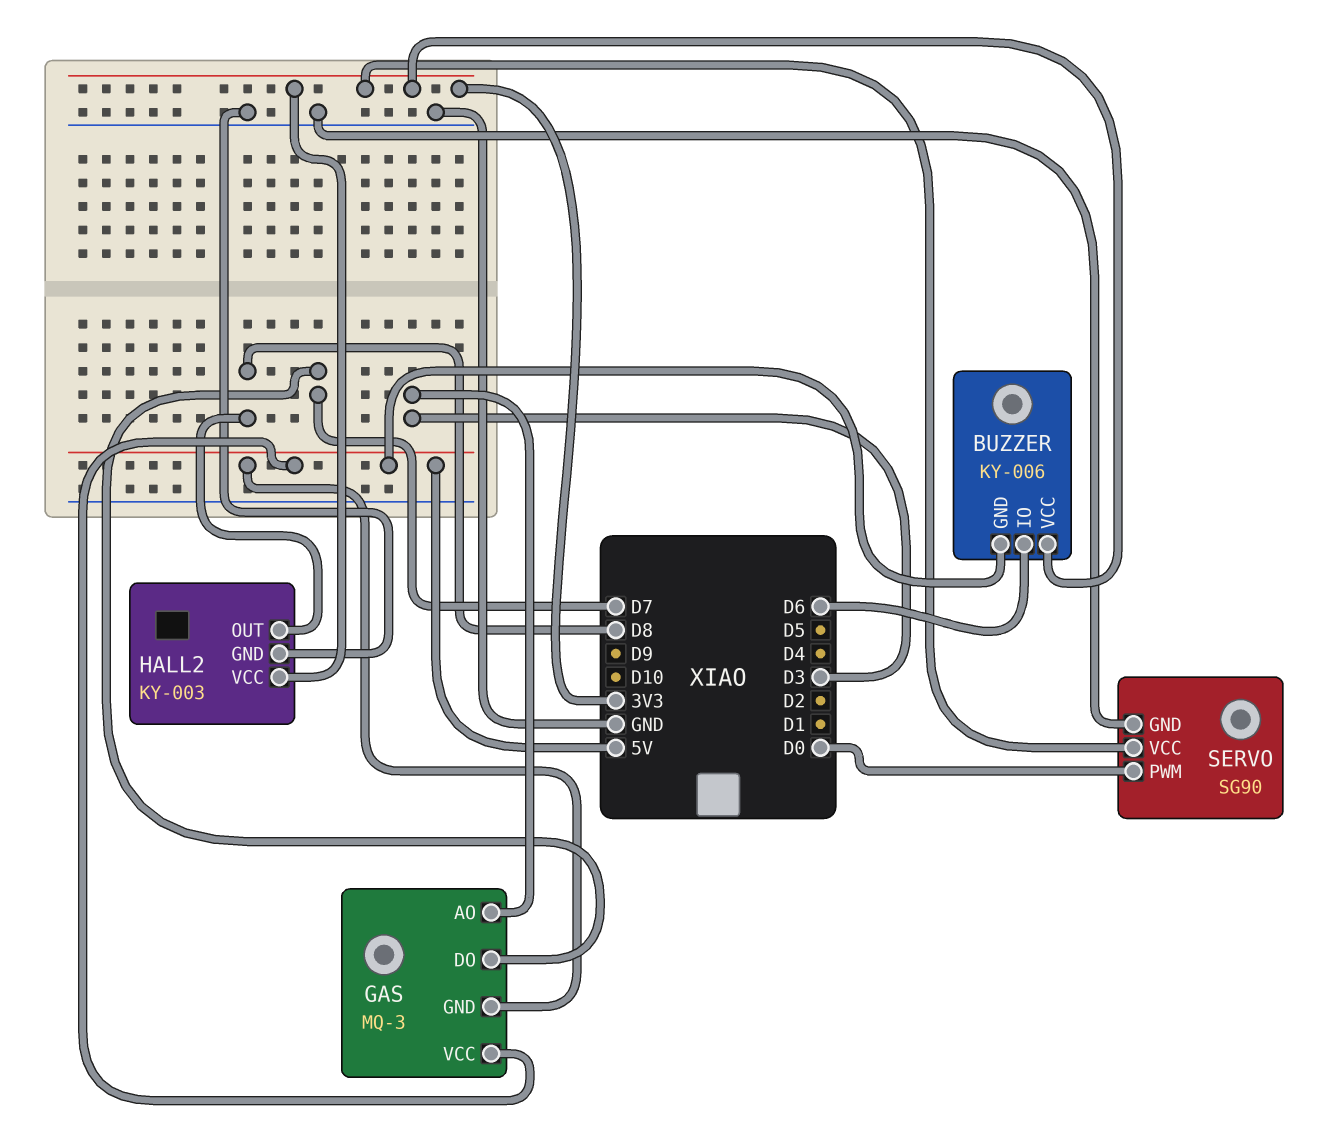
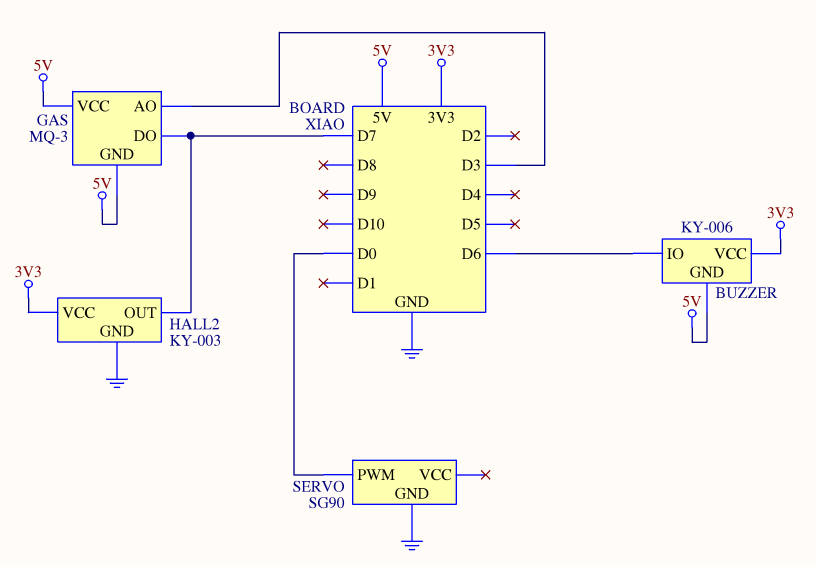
HALL2 pin OUT: D8 -> D7
SERVO pin VCC: 3V3 -> none

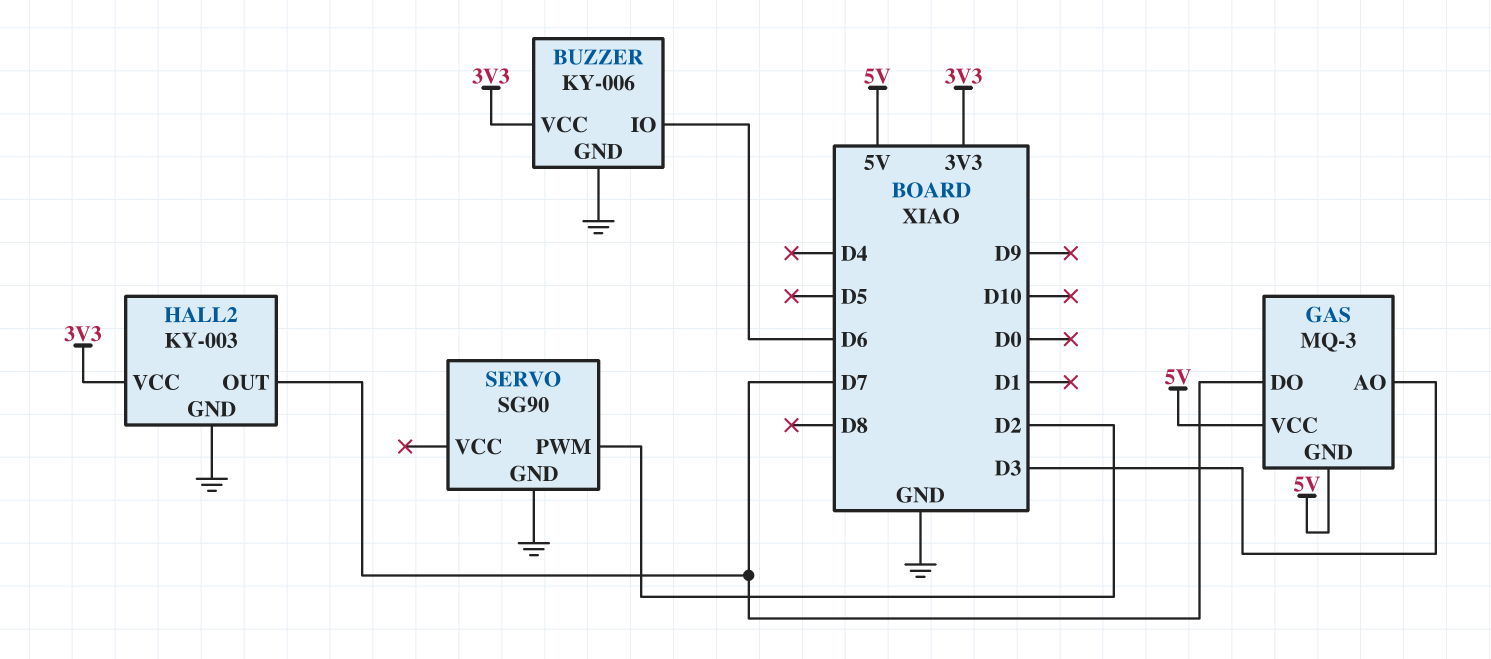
BUZZER pin GND: 5V -> GND
SERVO pin PWM: D0 -> D2

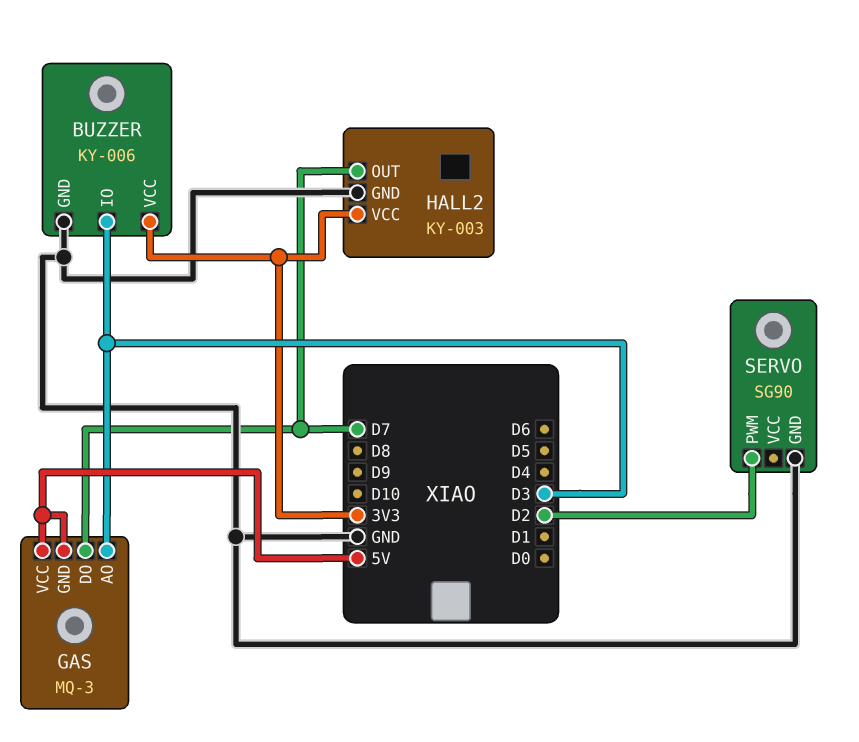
BUZZER pin IO: D6 -> D3

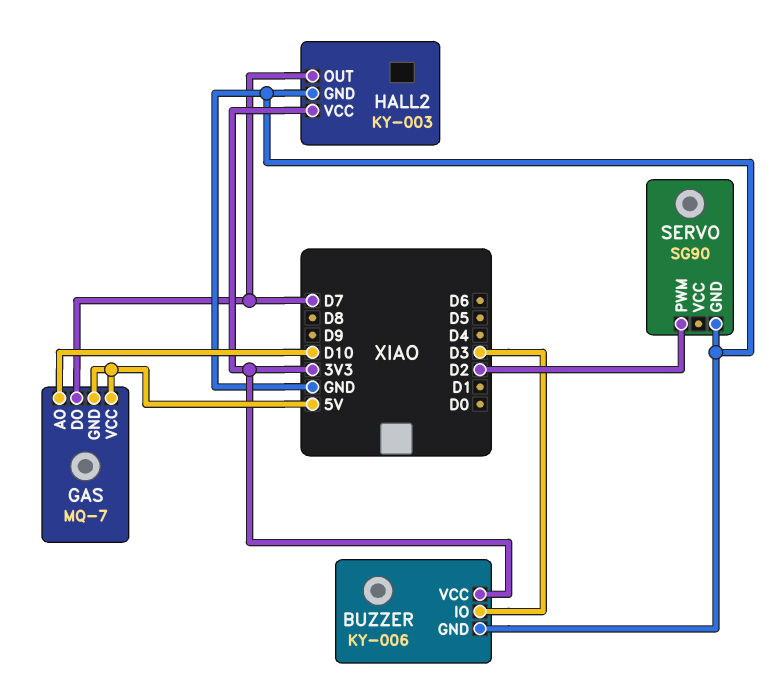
GAS: MQ-3 -> MQ-7
GAS pin AO: D3 -> D10

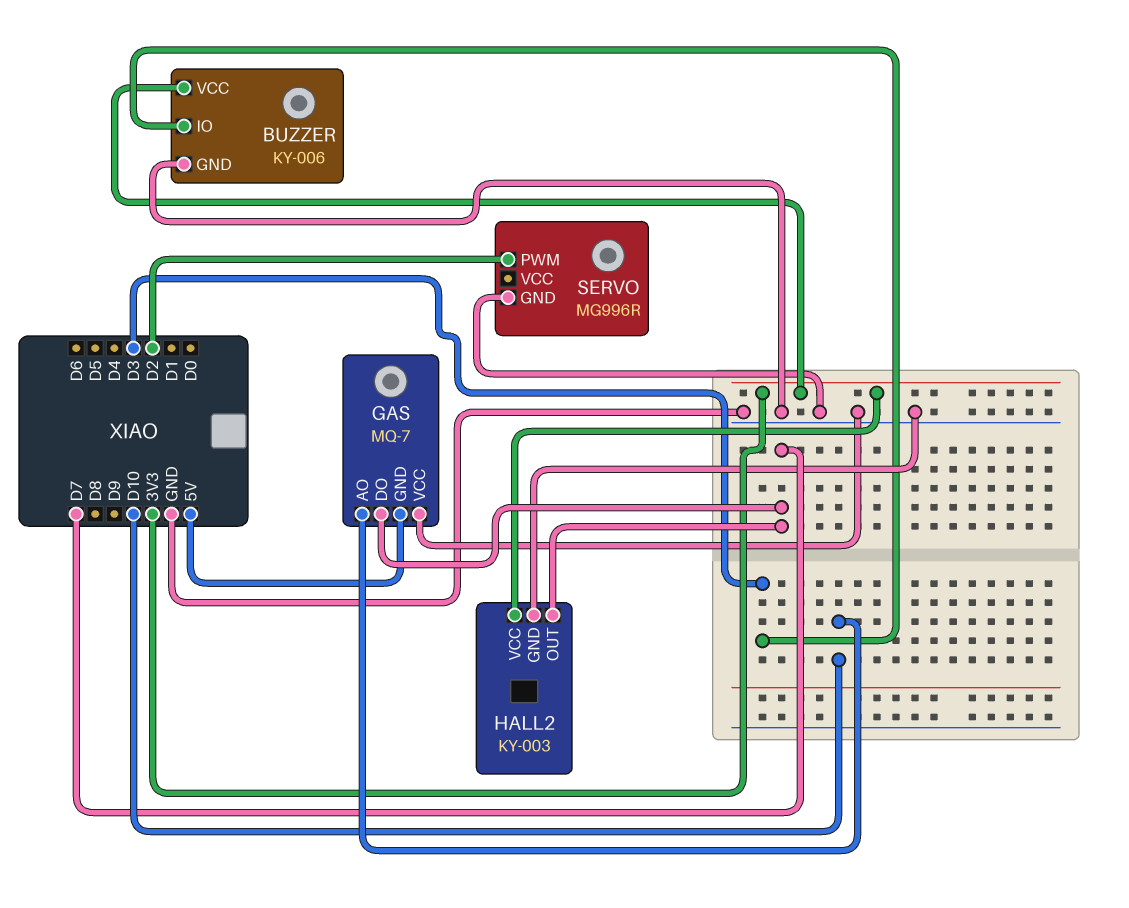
GAS pin VCC: 5V -> GND
SERVO: SG90 -> MG996R

